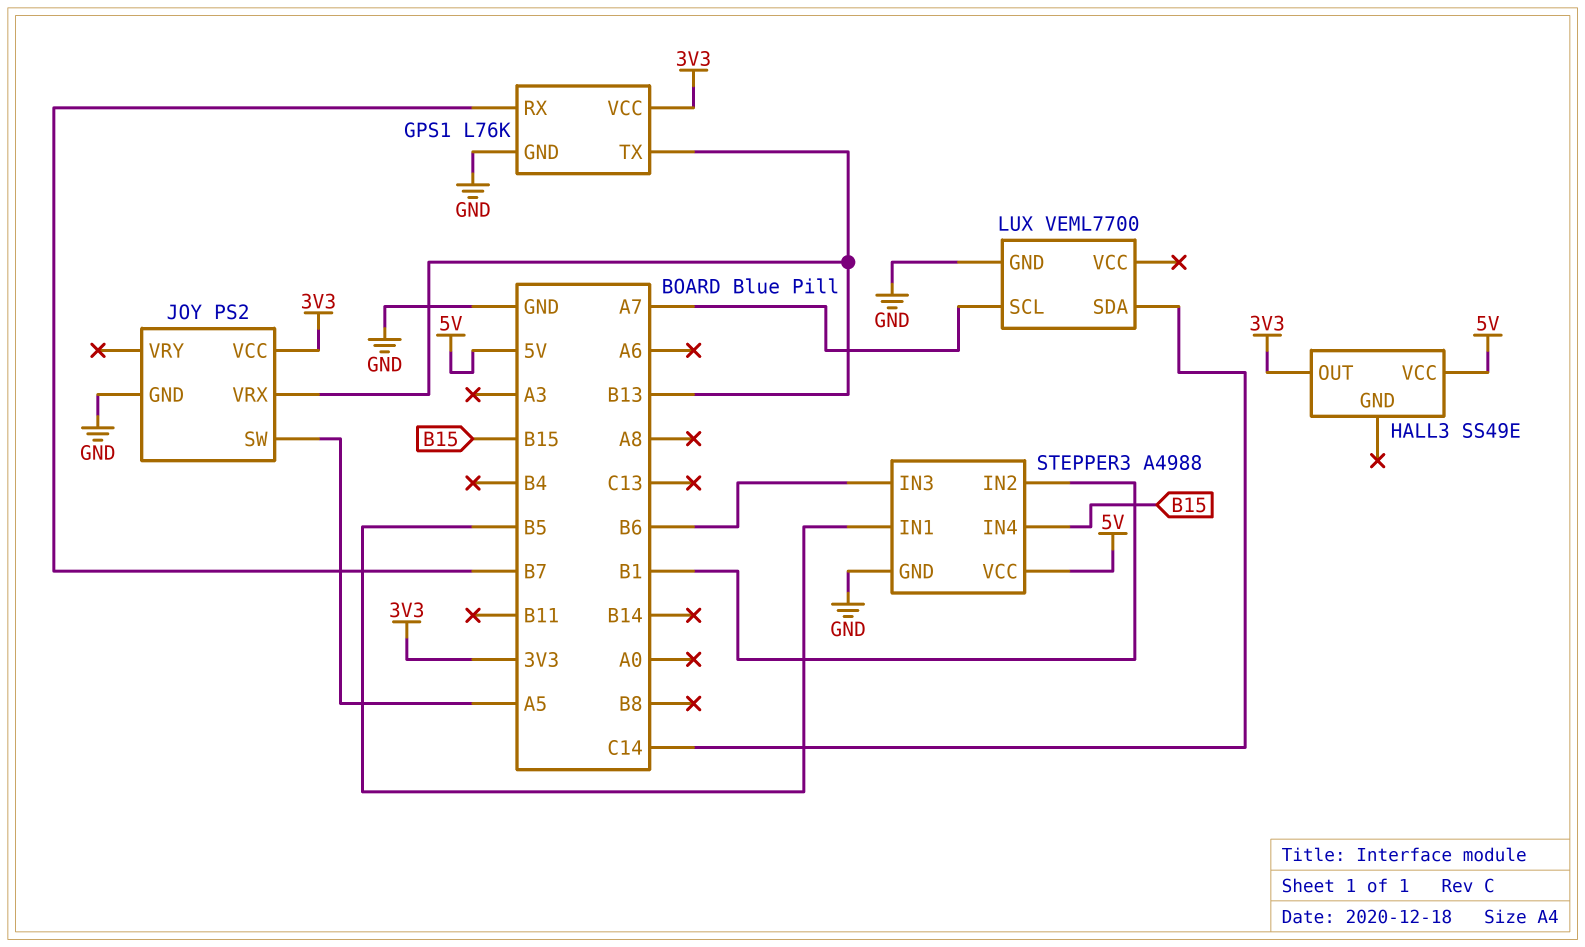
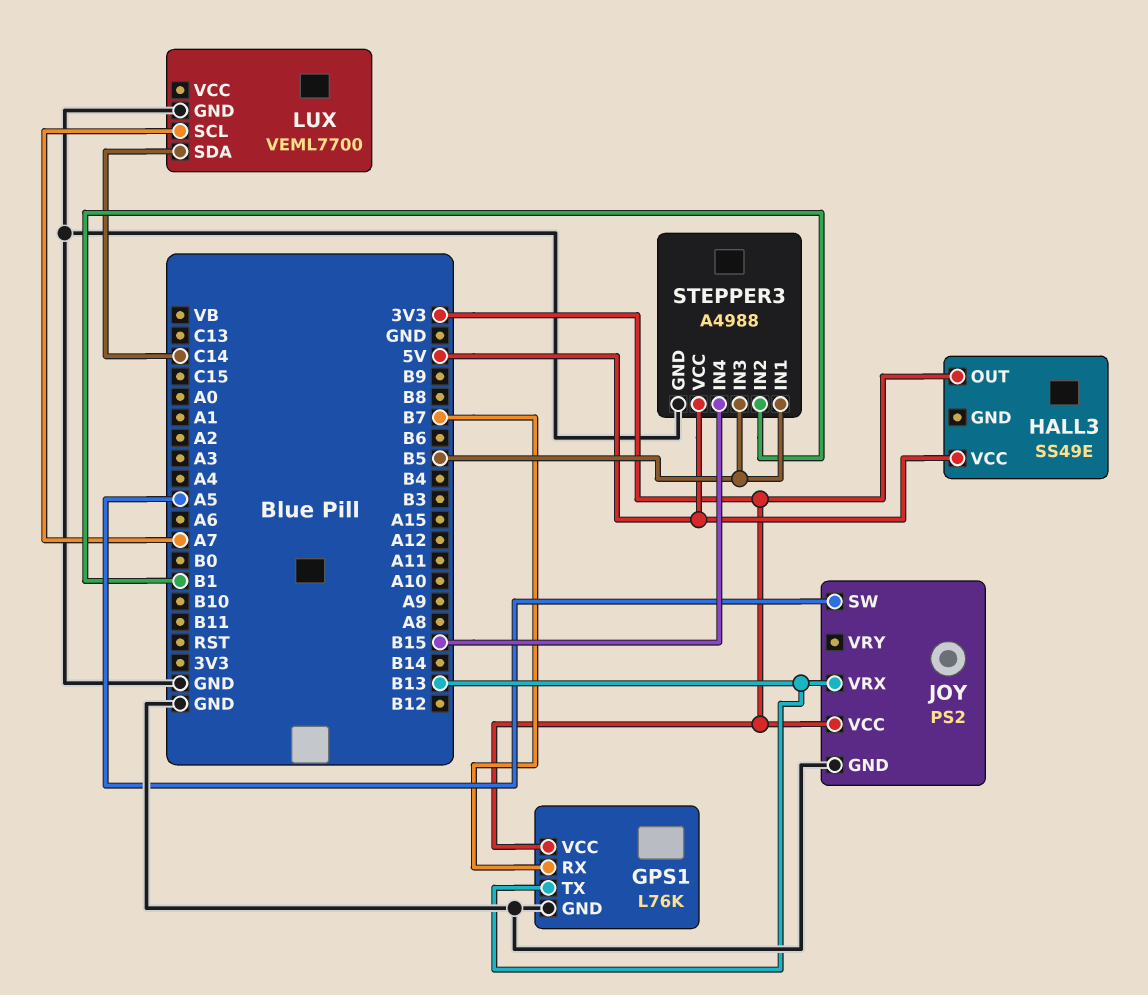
STEPPER3 pin IN3: B6 -> B5

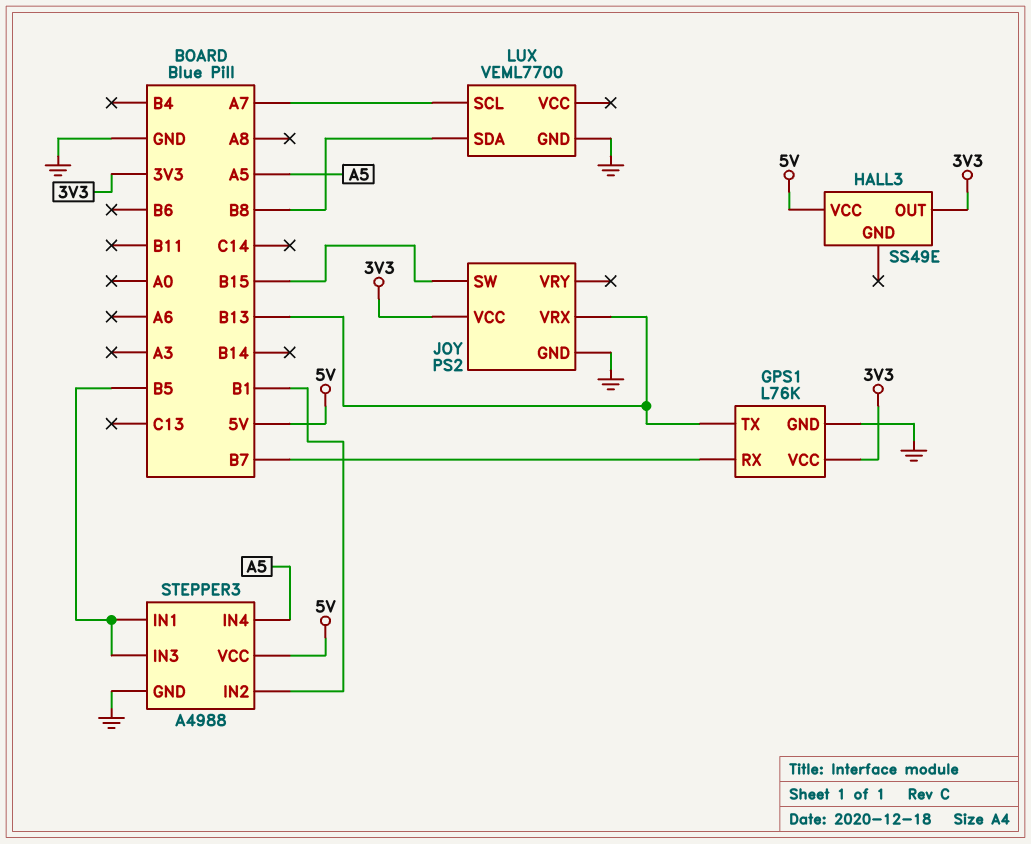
JOY pin SW: A5 -> B15
LUX pin SDA: C14 -> B8
STEPPER3 pin IN4: B15 -> A5

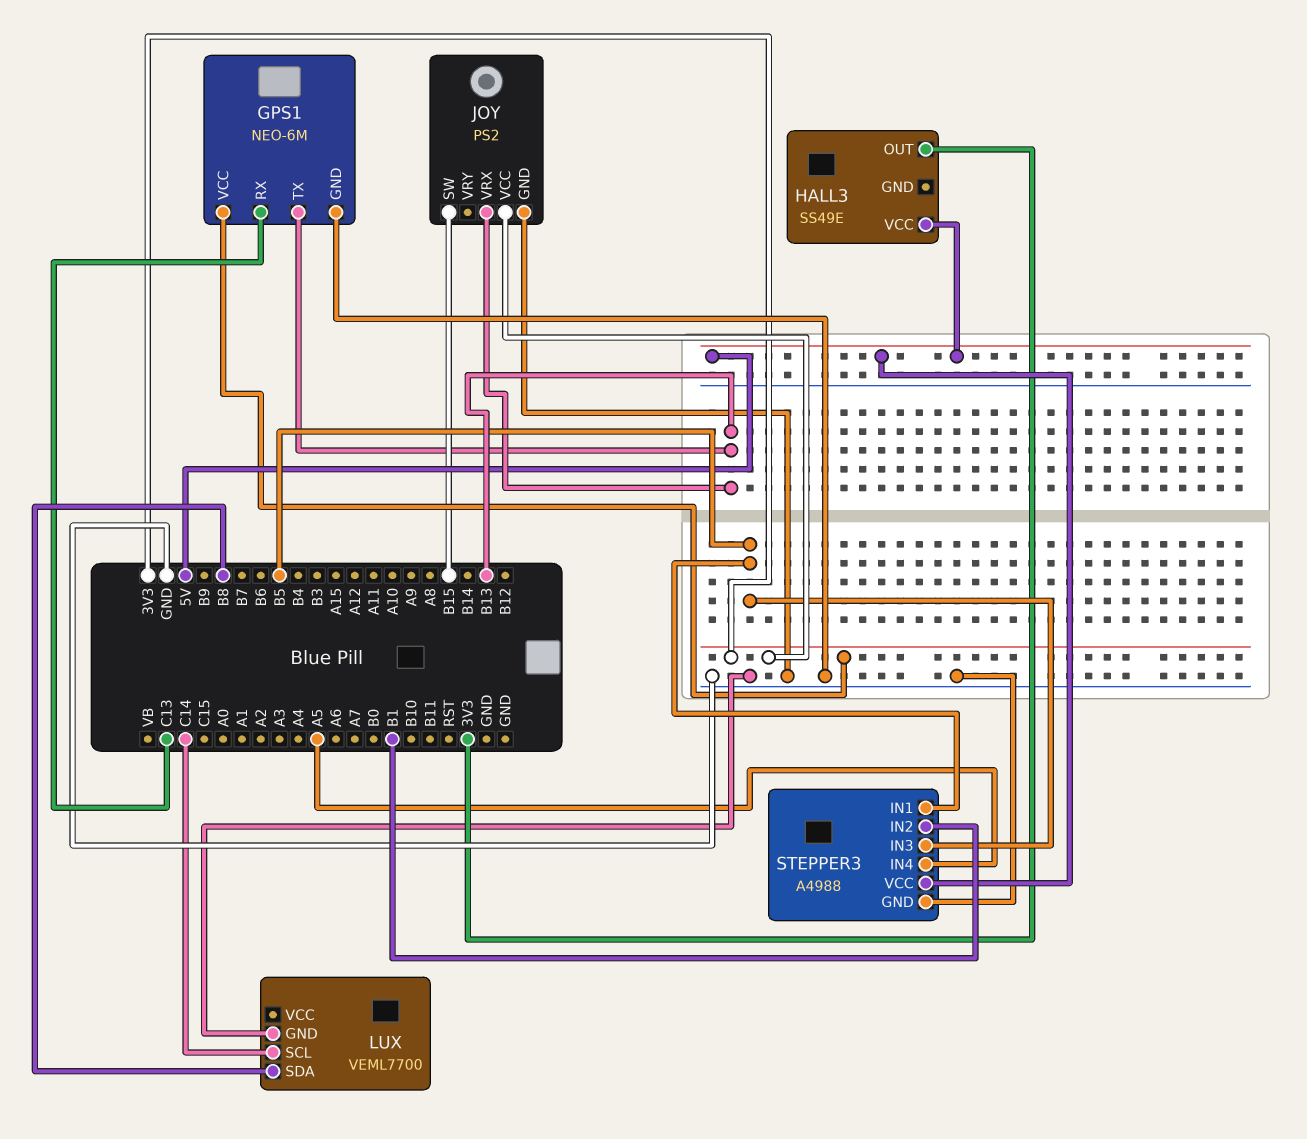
GPS1: L76K -> NEO-6M
GPS1 pin RX: B7 -> C13
LUX pin SCL: A7 -> C14

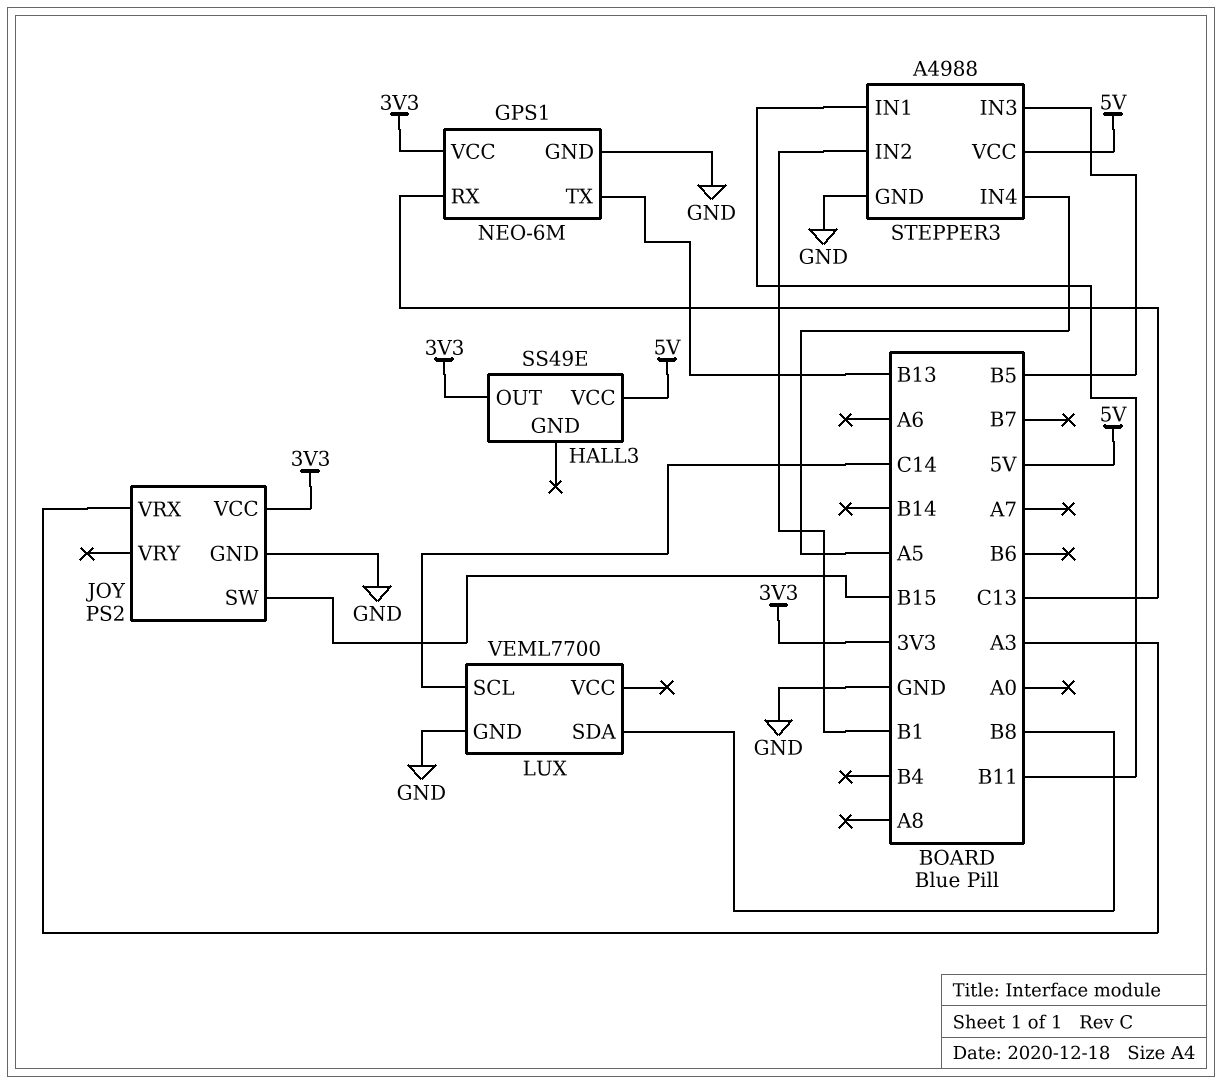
JOY pin VRX: B13 -> A3
STEPPER3 pin IN1: B5 -> B11

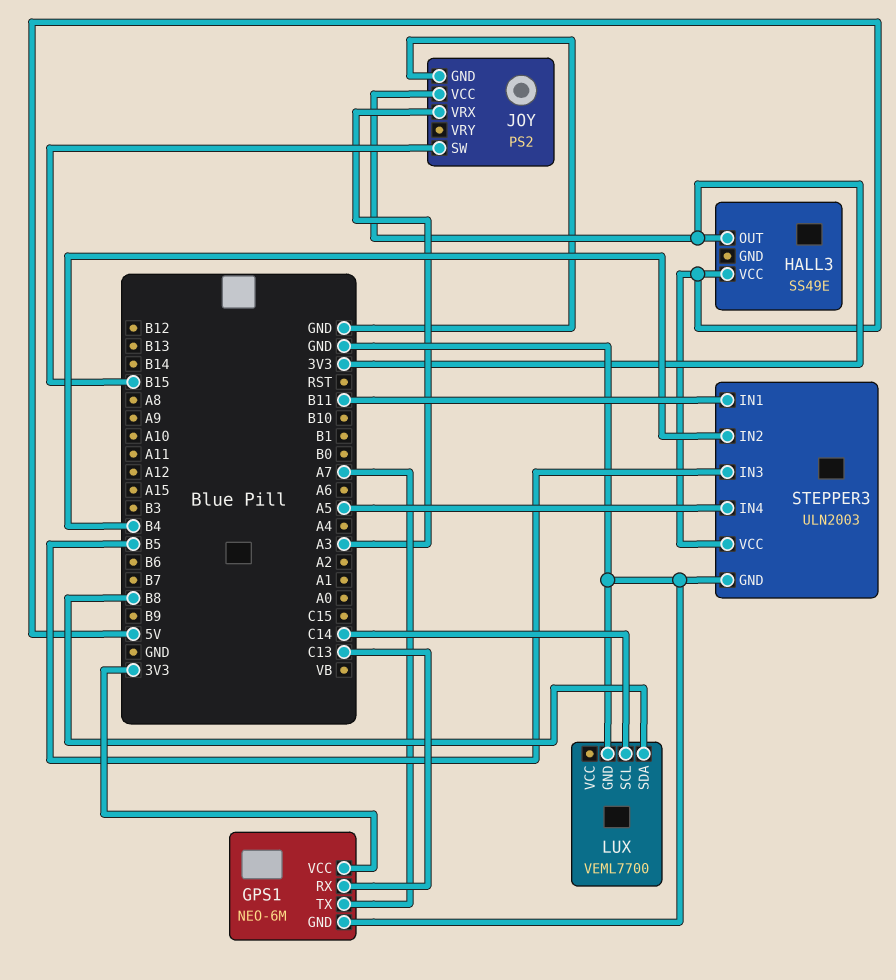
GPS1 pin TX: B13 -> A7
STEPPER3: A4988 -> ULN2003
STEPPER3 pin IN2: B1 -> B4

